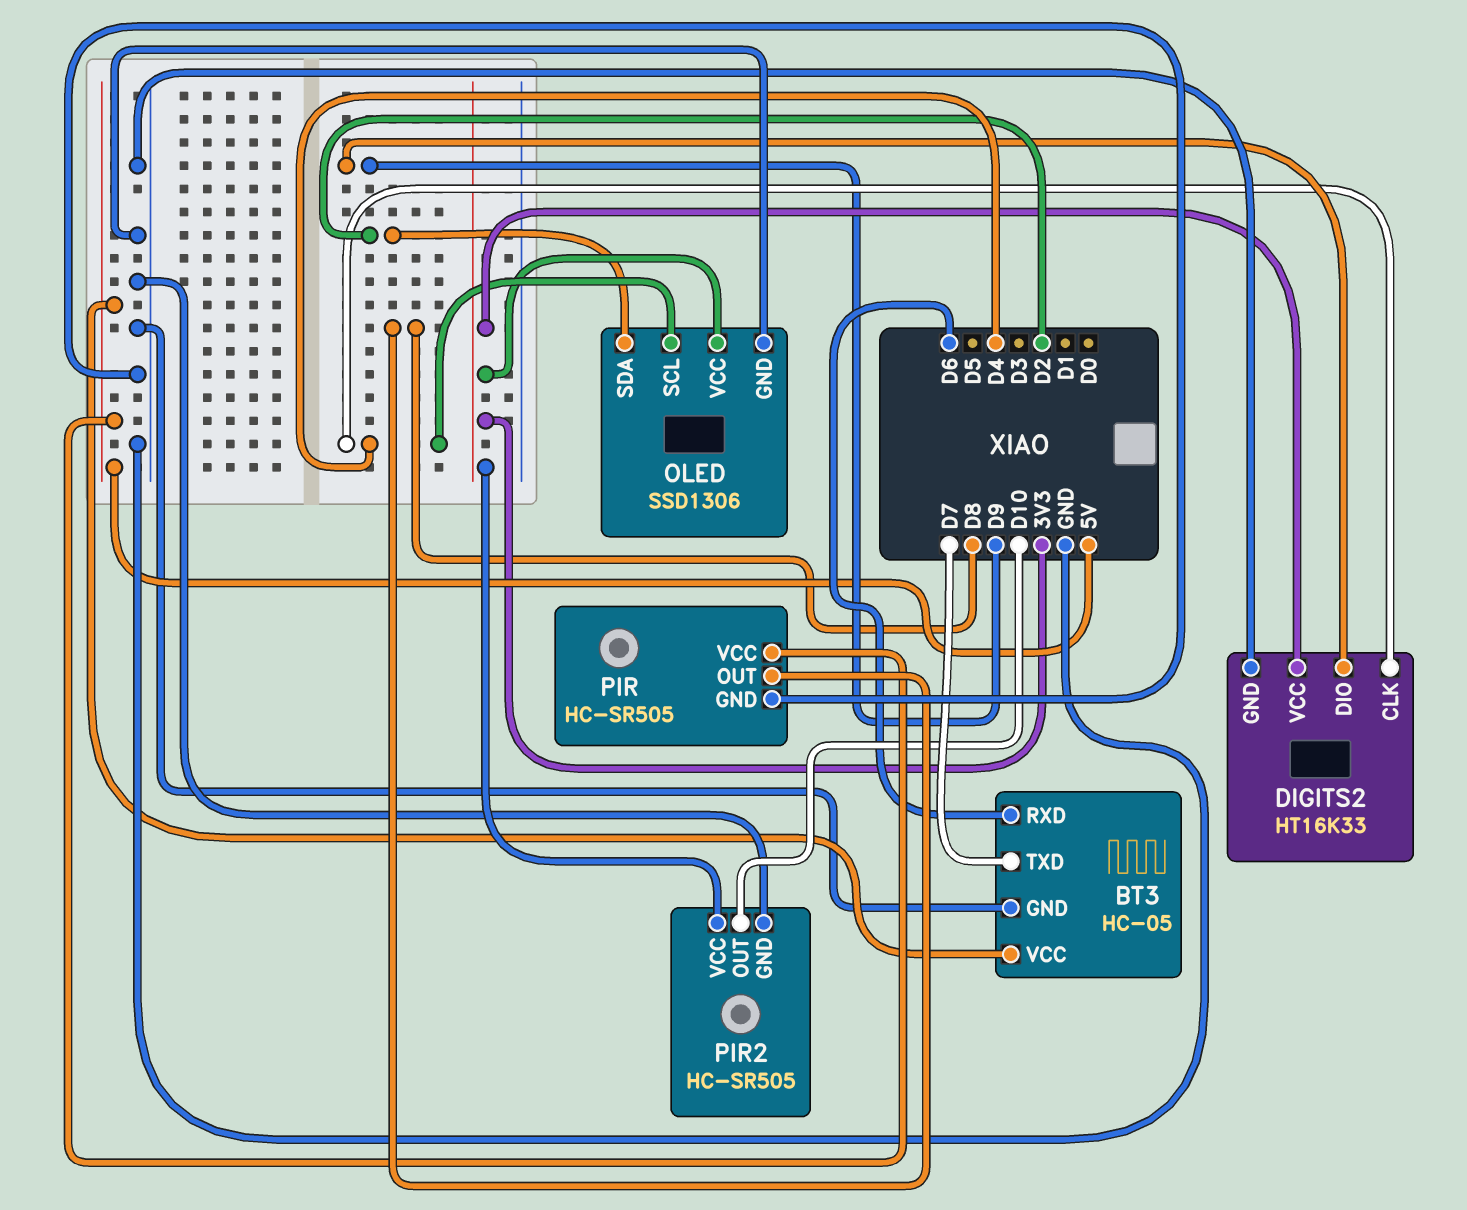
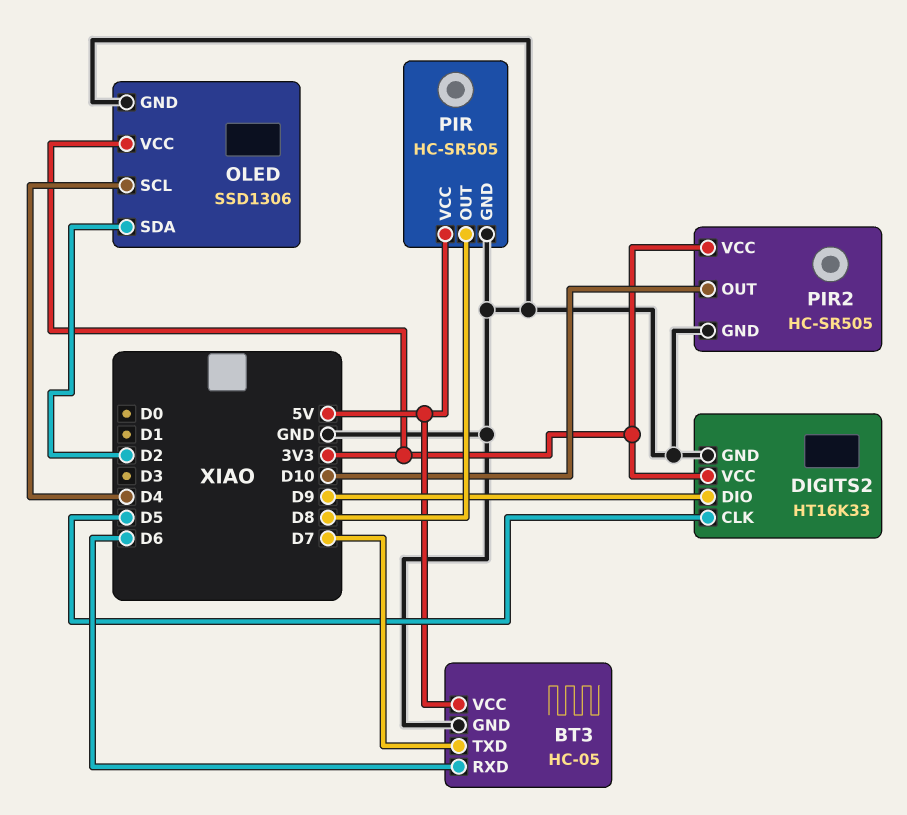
DIGITS2 pin CLK: D4 -> D5

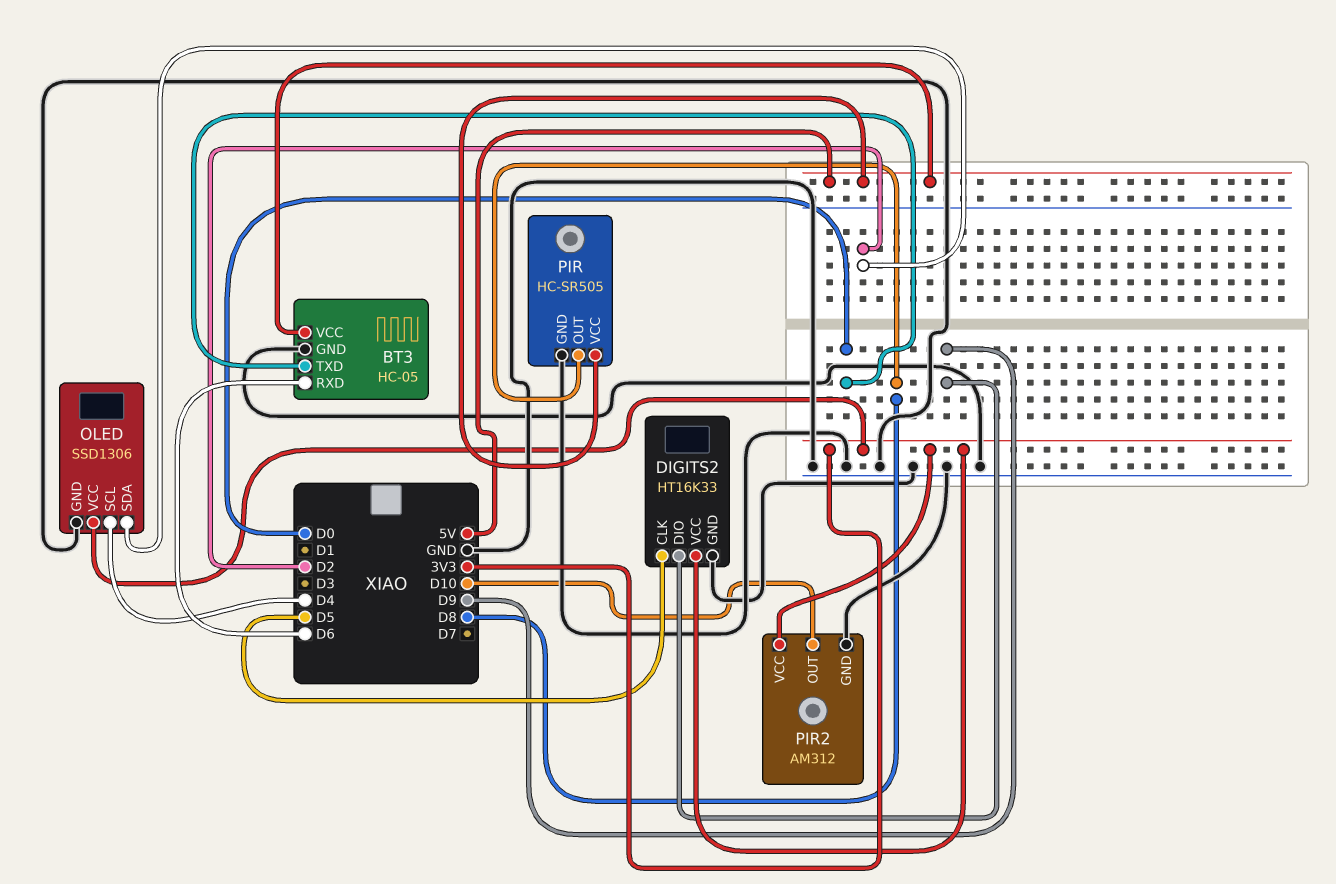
BT3 pin TXD: D7 -> D0
PIR2: HC-SR505 -> AM312

